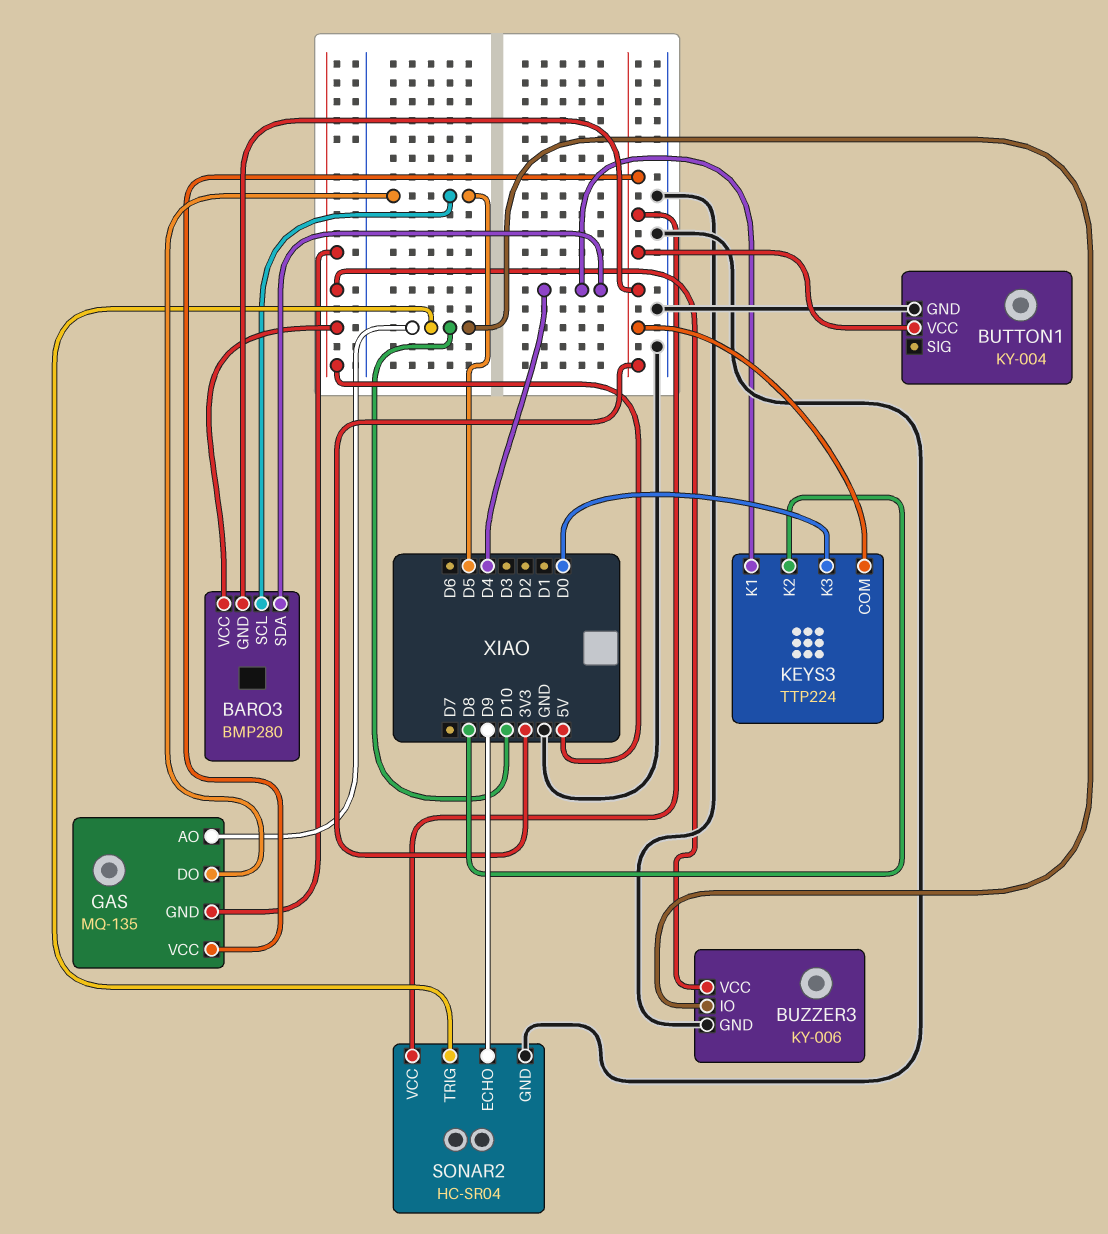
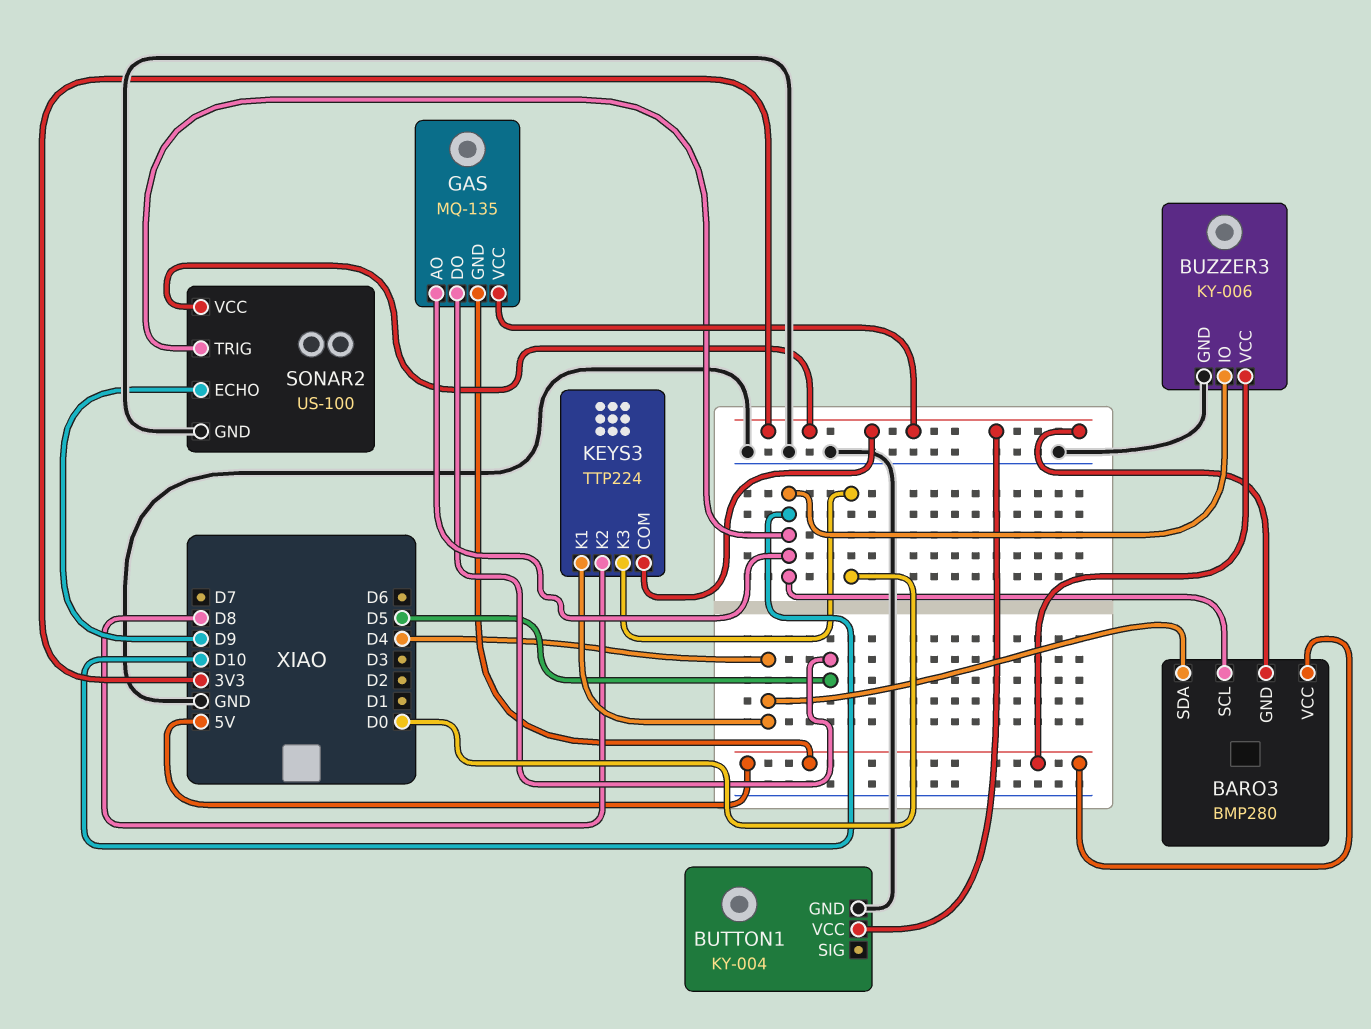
BARO3 pin SCL: D5 -> D10
SONAR2: HC-SR04 -> US-100

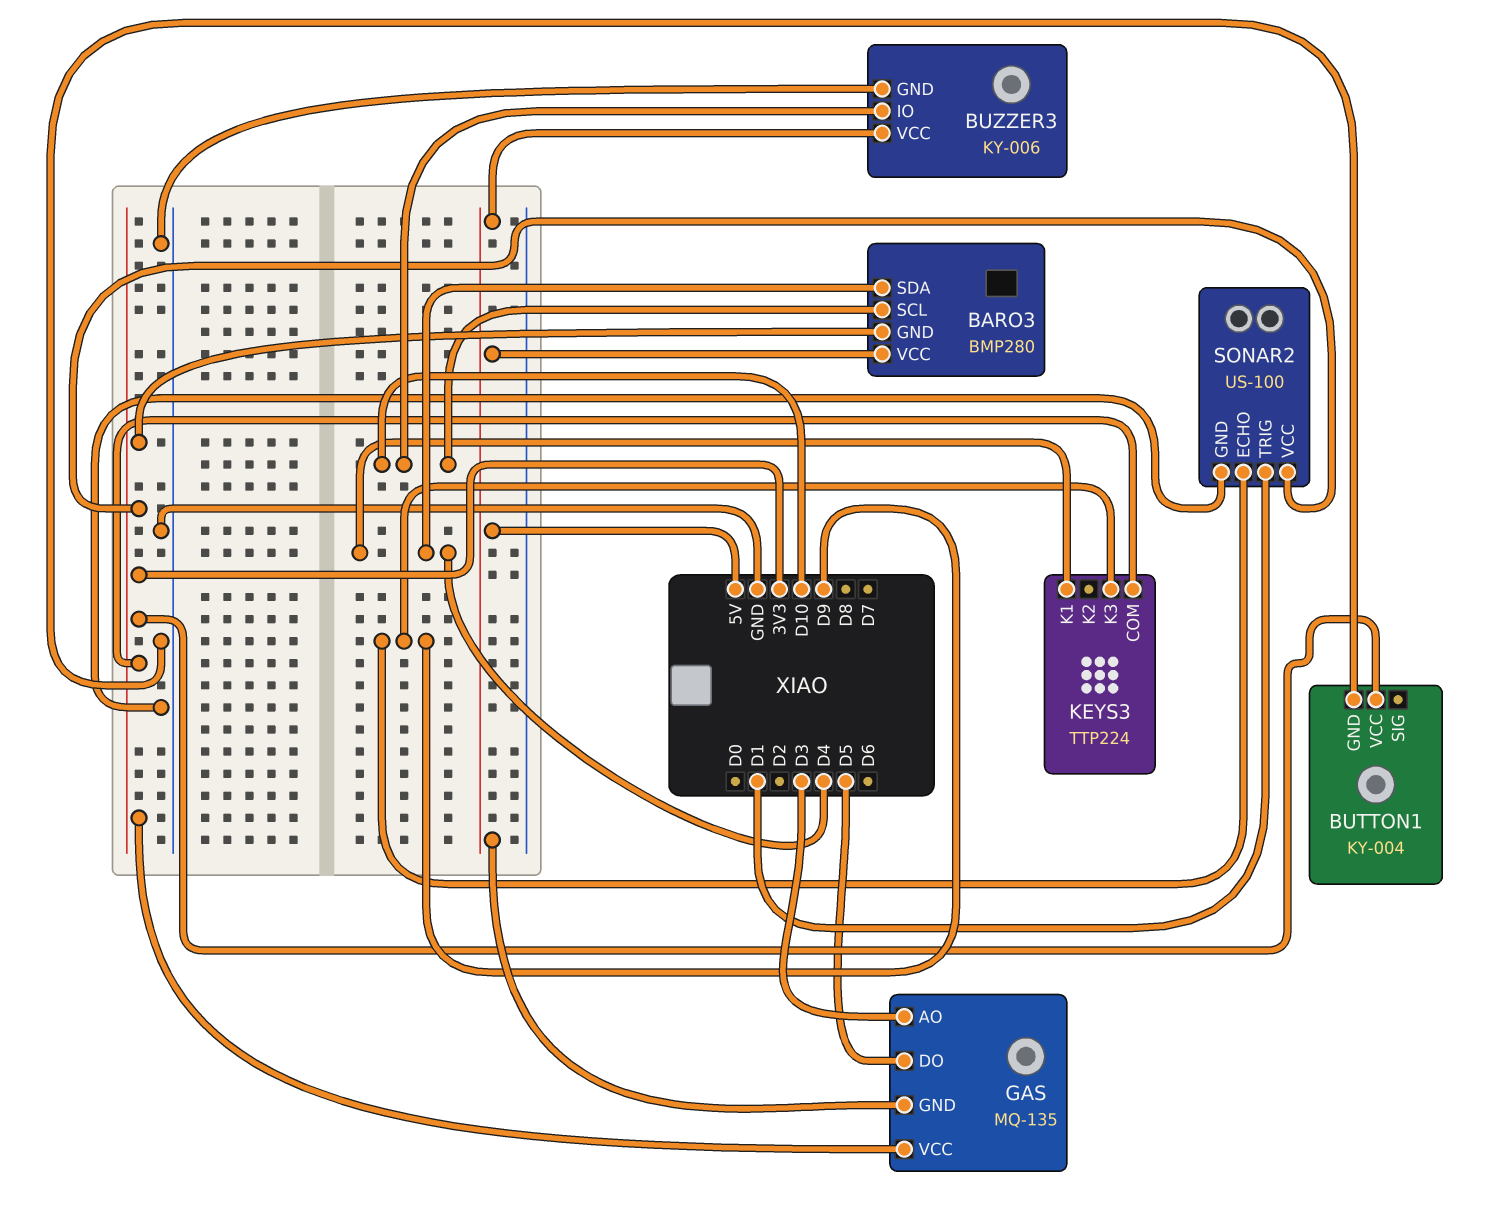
GAS pin AO: D10 -> D3
KEYS3 pin K2: D8 -> none
KEYS3 pin K3: D0 -> D9
SONAR2 pin TRIG: D10 -> D1

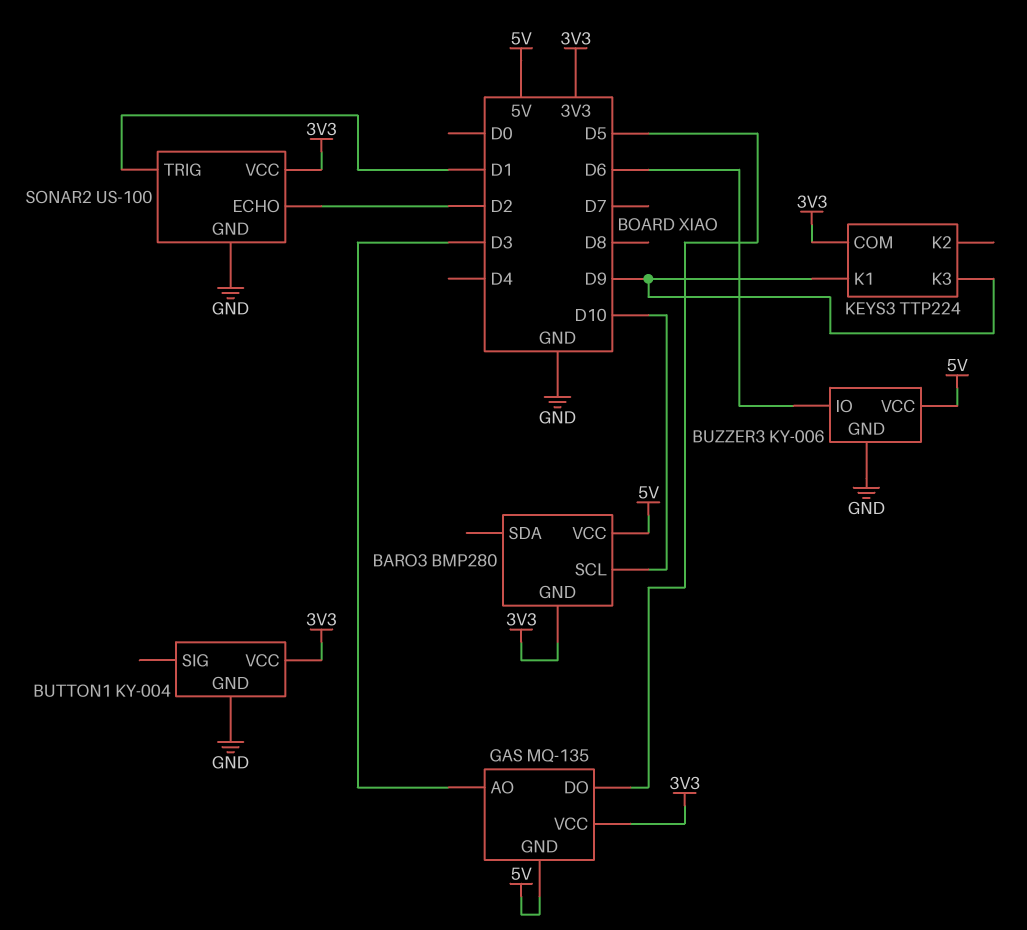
BARO3 pin SDA: D4 -> none
BUZZER3 pin IO: D10 -> D6
KEYS3 pin K1: D4 -> D9
SONAR2 pin ECHO: D9 -> D2

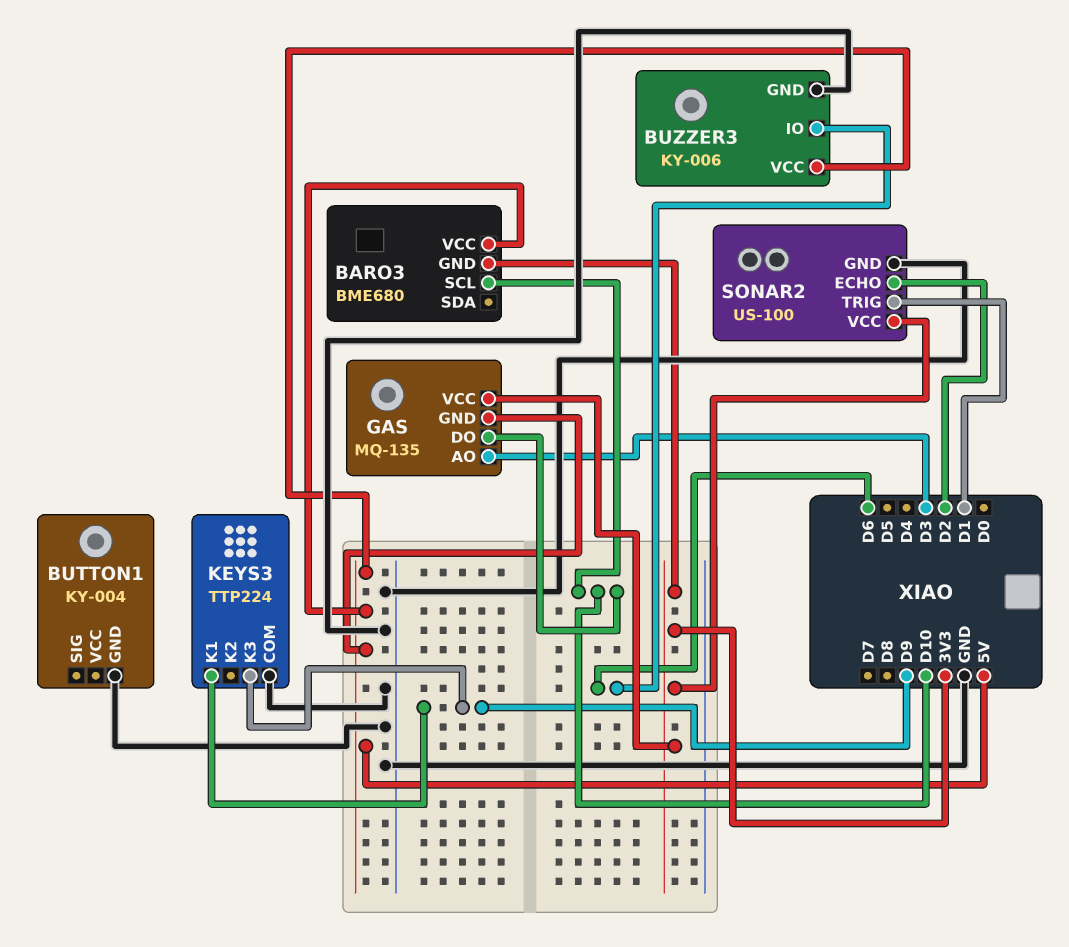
BARO3: BMP280 -> BME680
BUTTON1 pin VCC: 3V3 -> none
GAS pin DO: D5 -> D10
KEYS3 pin COM: 3V3 -> GND

